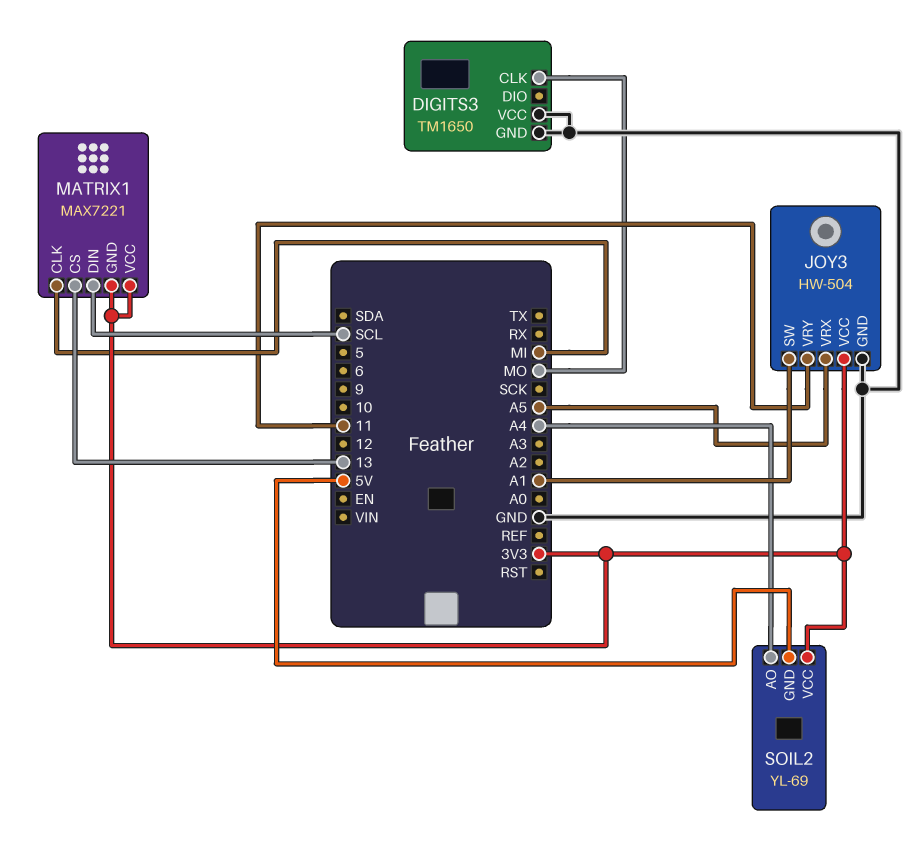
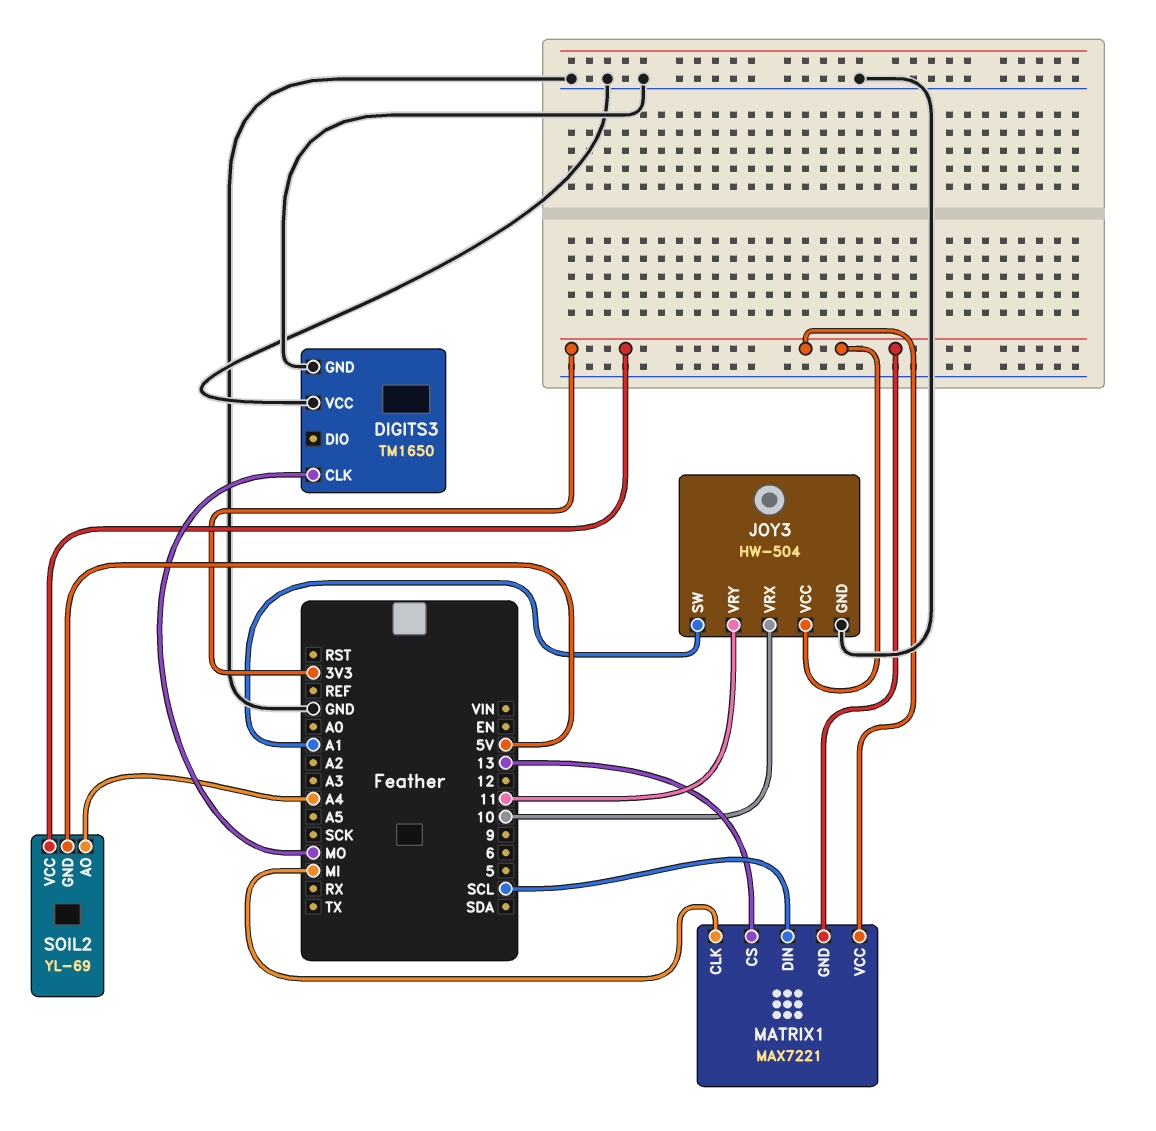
JOY3 pin VRX: A5 -> 10

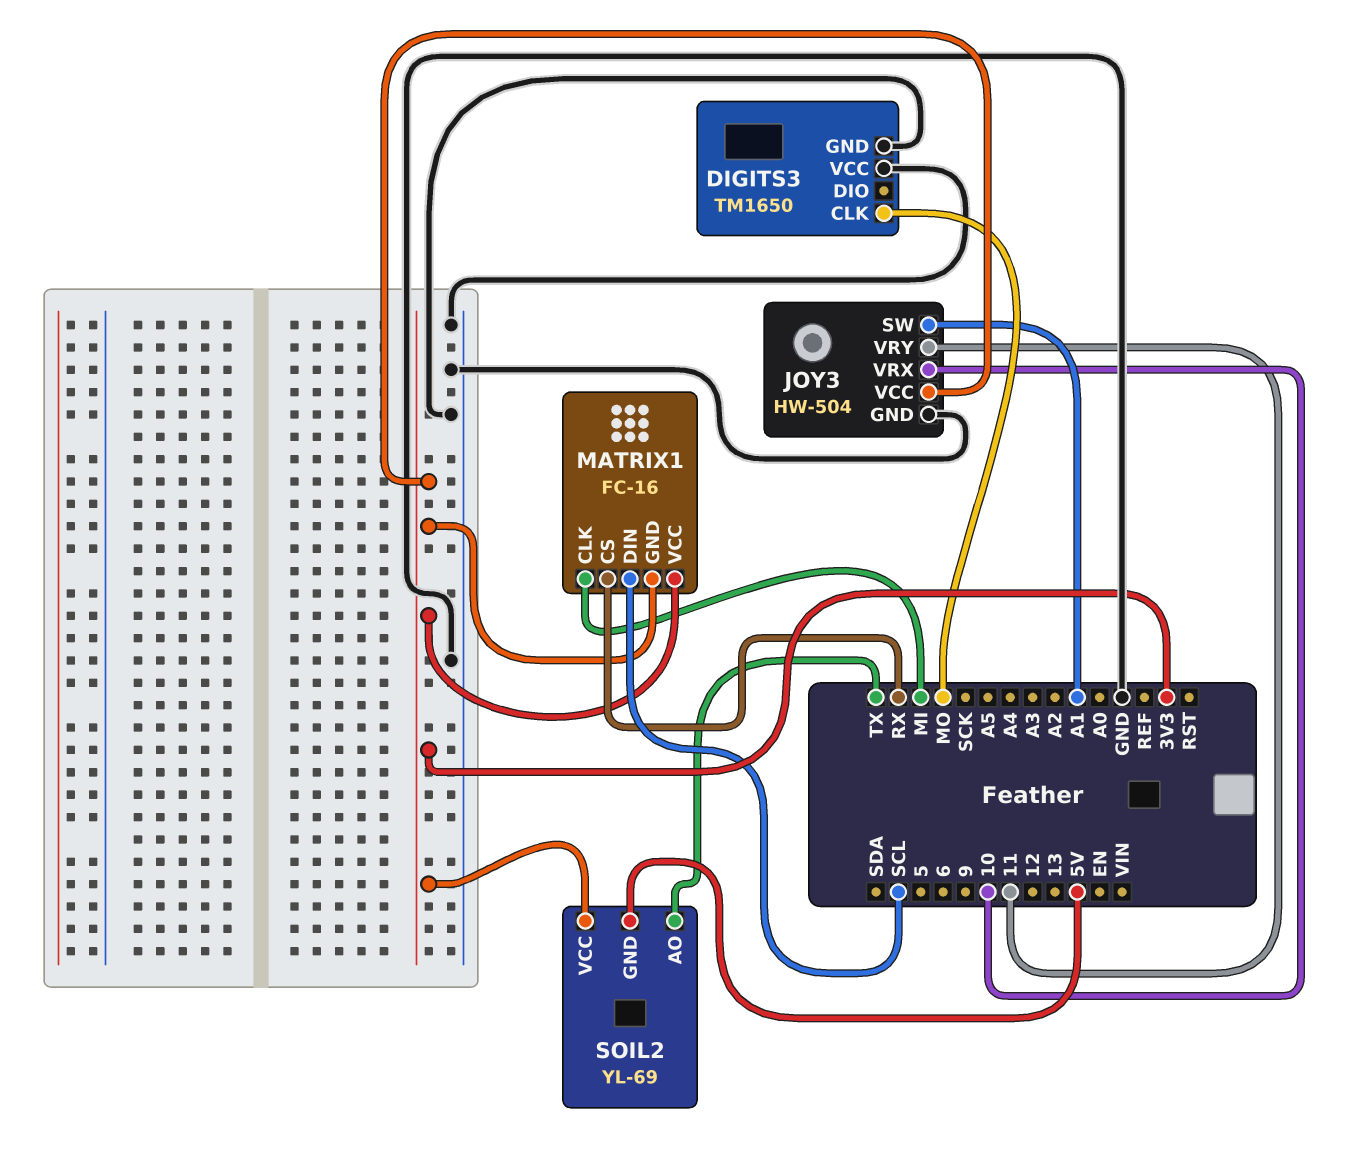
MATRIX1: MAX7221 -> FC-16
MATRIX1 pin CS: 13 -> RX
SOIL2 pin AO: A4 -> TX

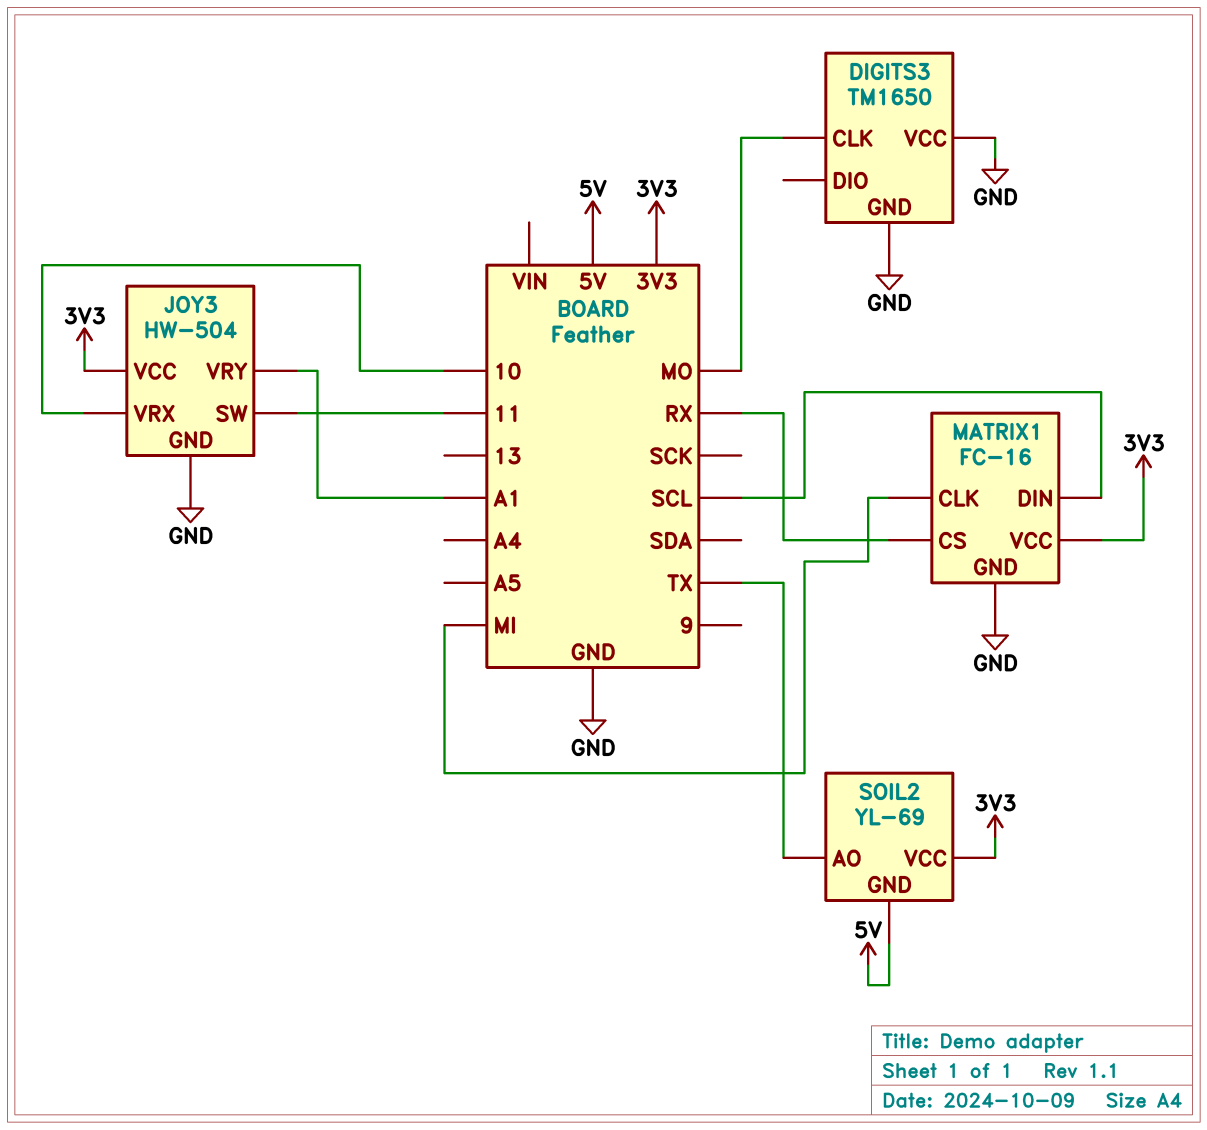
JOY3 pin SW: A1 -> 11
JOY3 pin VRY: 11 -> A1
MATRIX1 pin GND: 3V3 -> GND

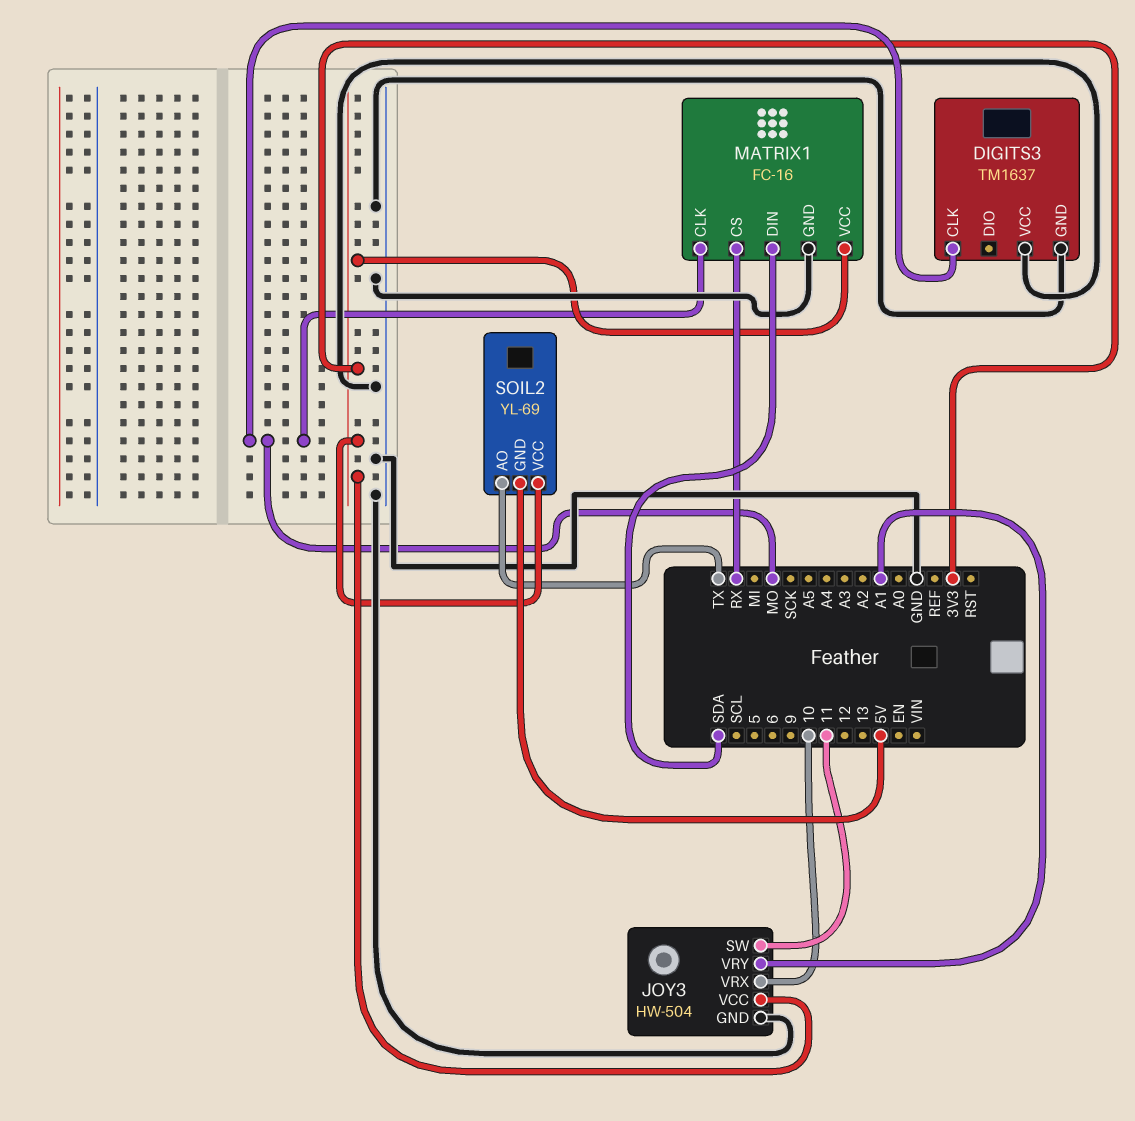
DIGITS3: TM1650 -> TM1637
MATRIX1 pin CLK: MI -> MO
MATRIX1 pin DIN: SCL -> SDA

